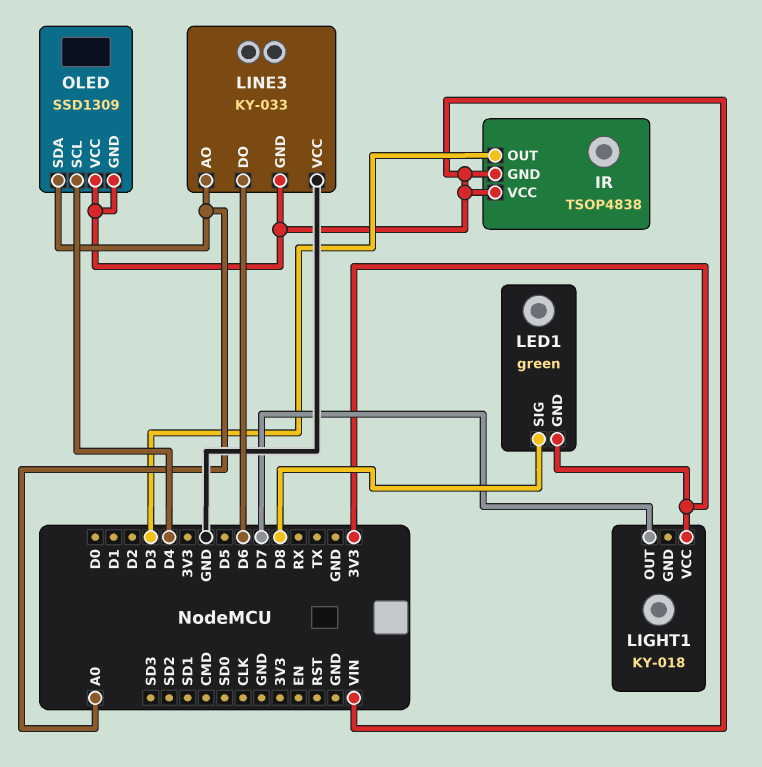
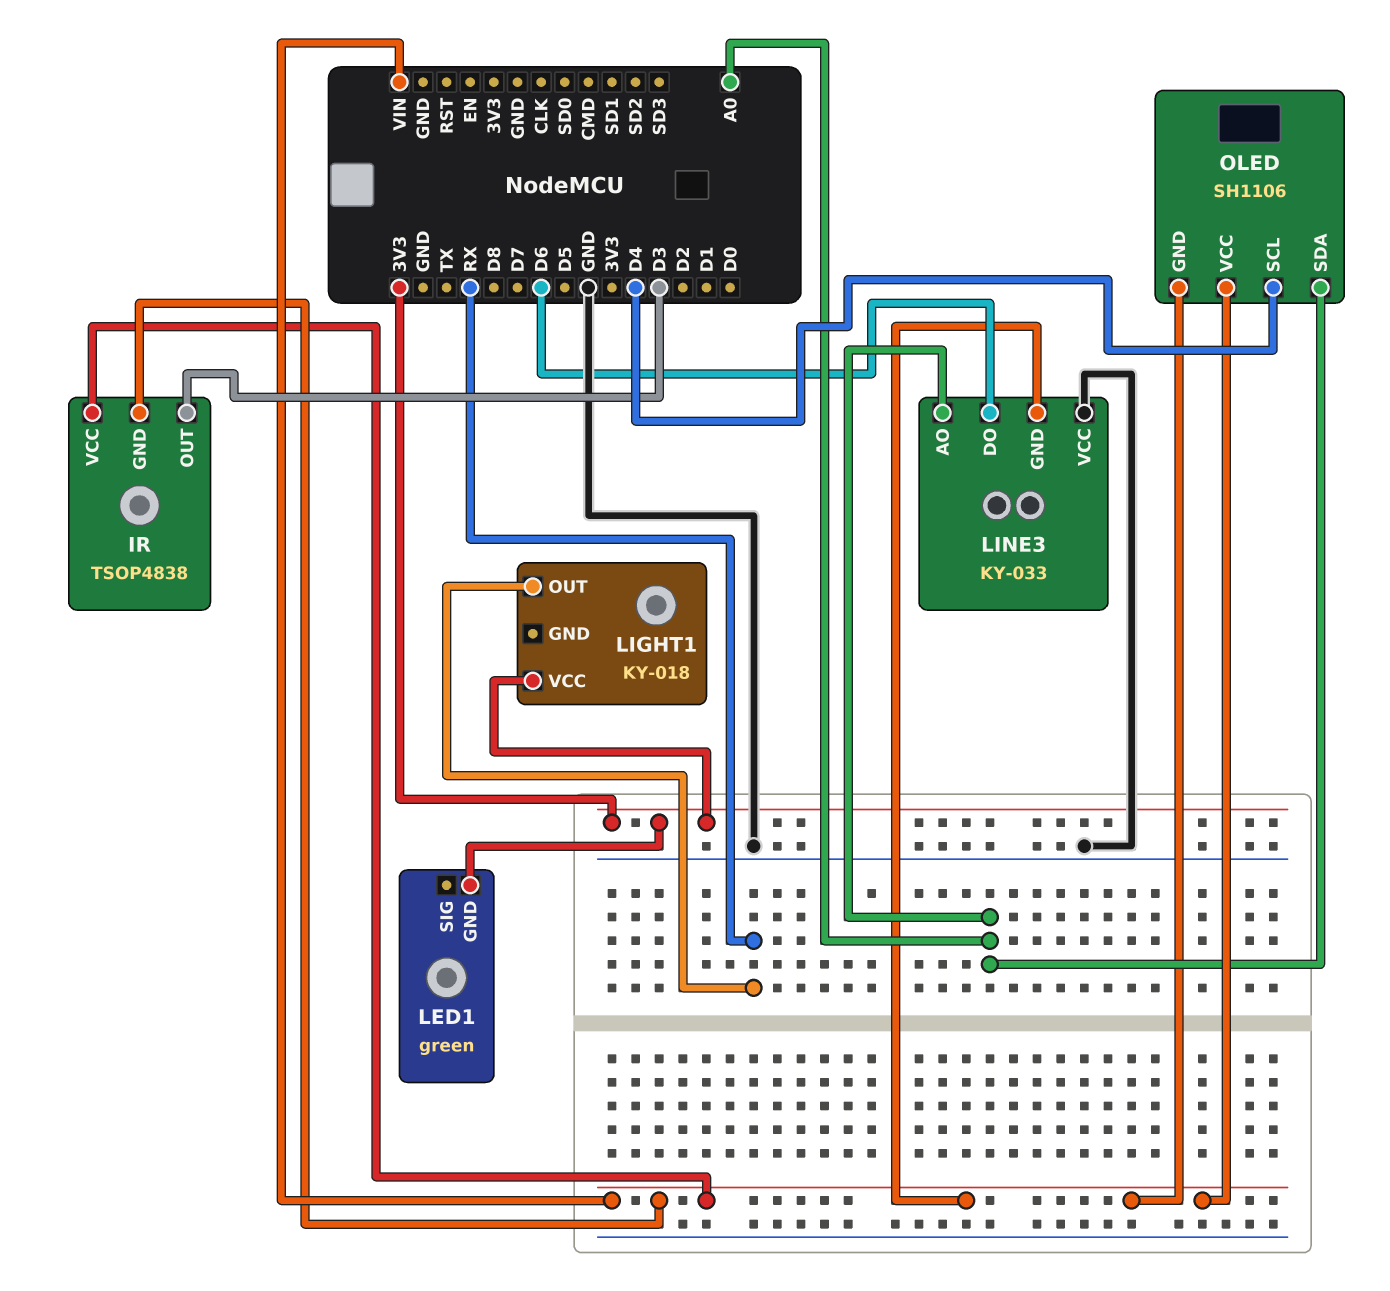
LED1 pin SIG: D8 -> none
LIGHT1 pin OUT: D7 -> RX
OLED: SSD1309 -> SH1106

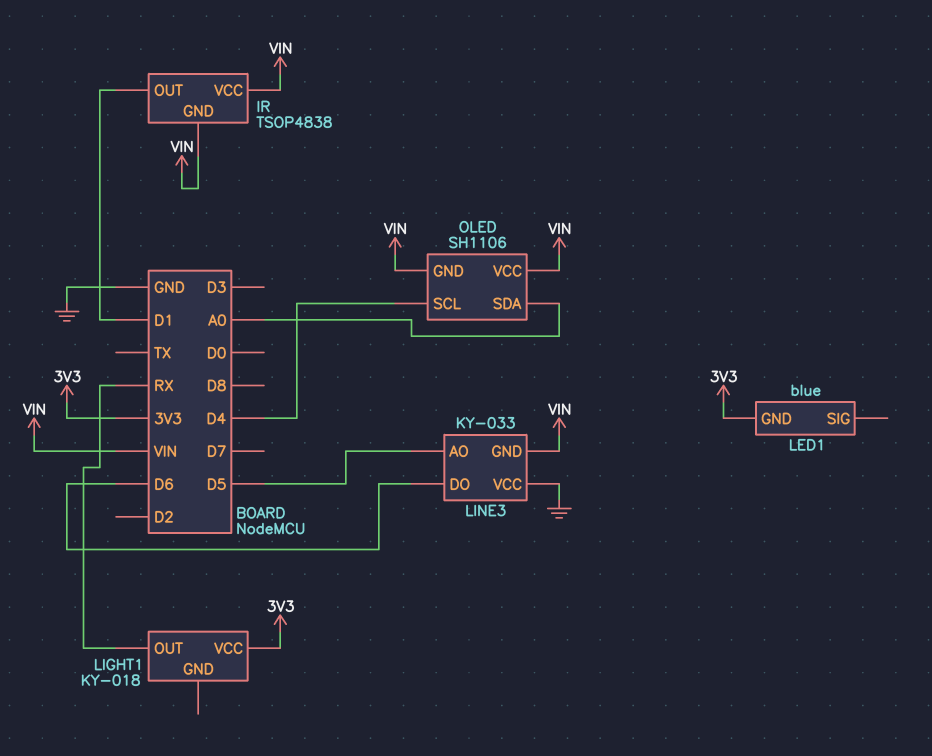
IR pin OUT: D3 -> D1
LED1: green -> blue
LINE3 pin AO: A0 -> D5

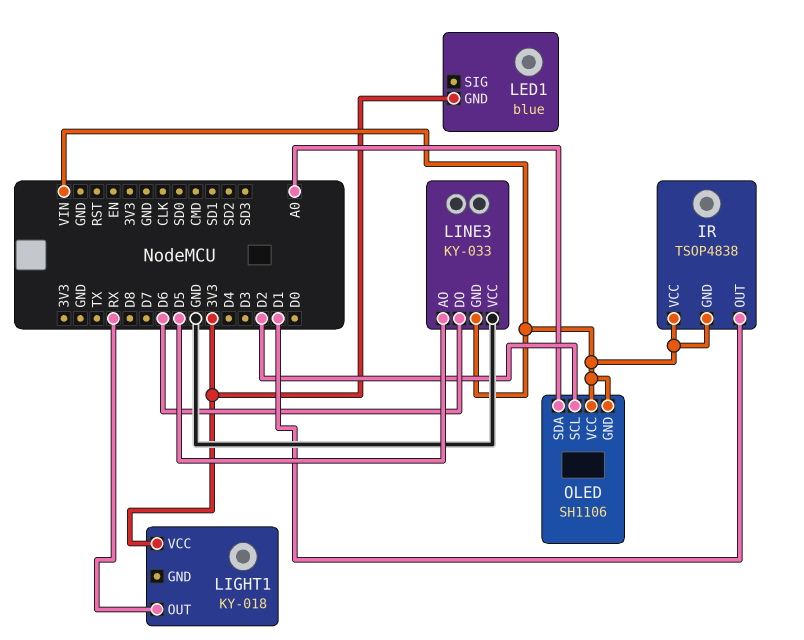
OLED pin SCL: D4 -> D2

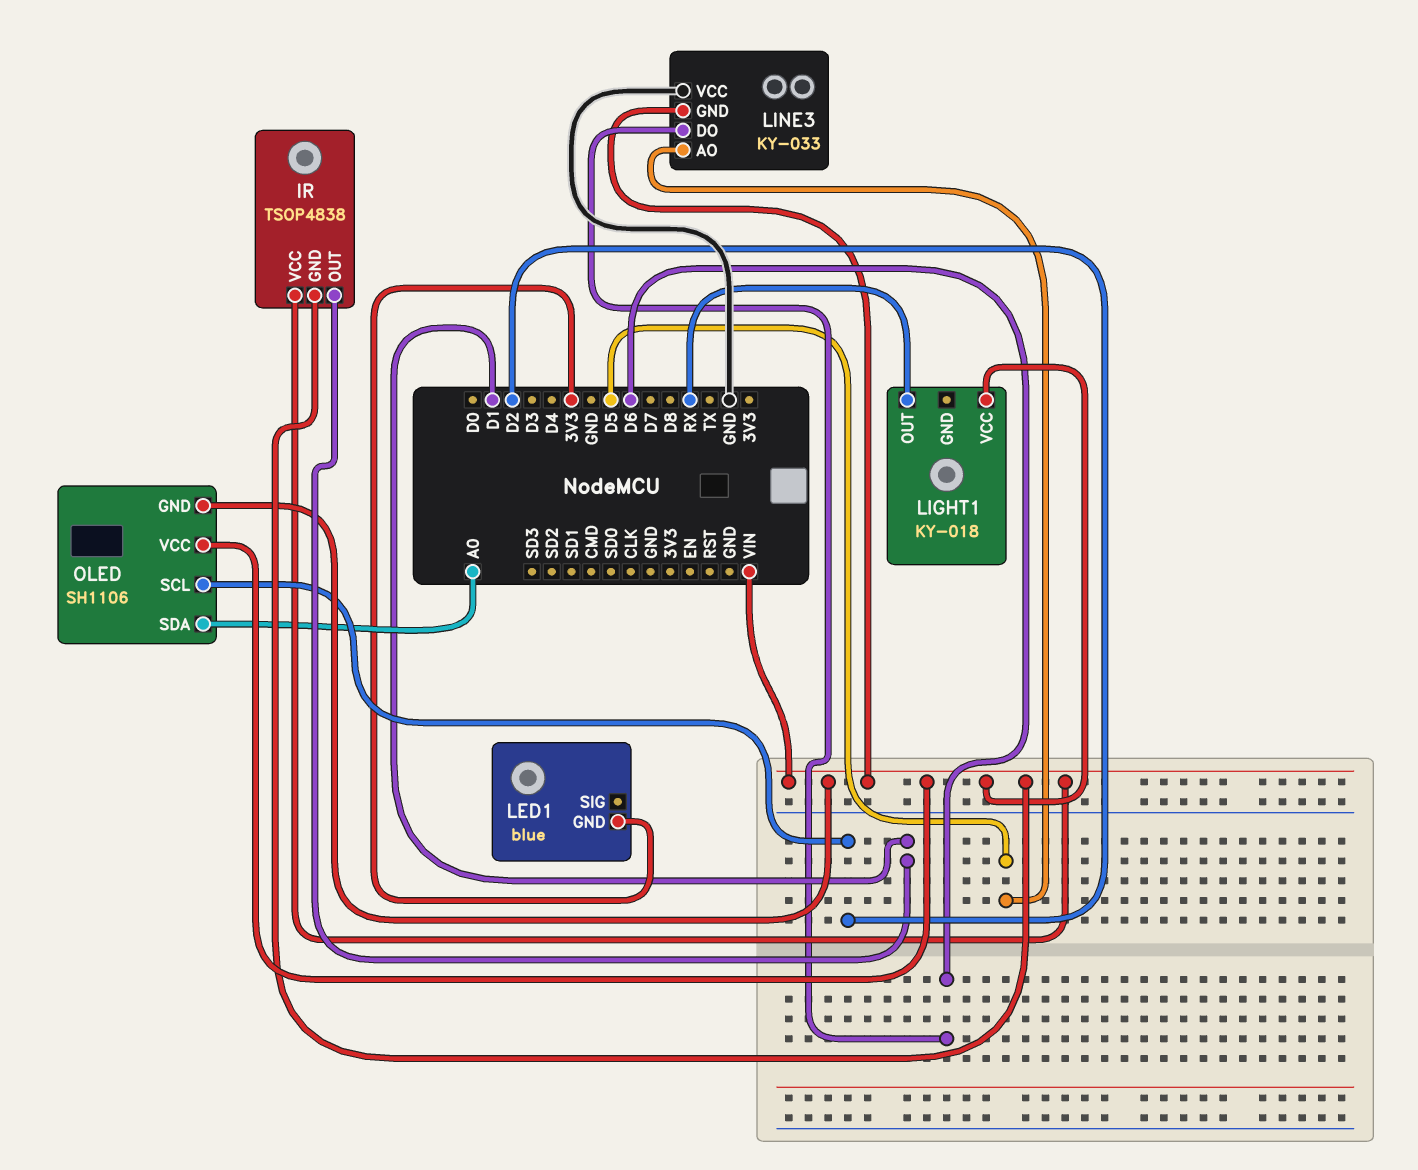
LIGHT1 pin VCC: 3V3 -> VIN

